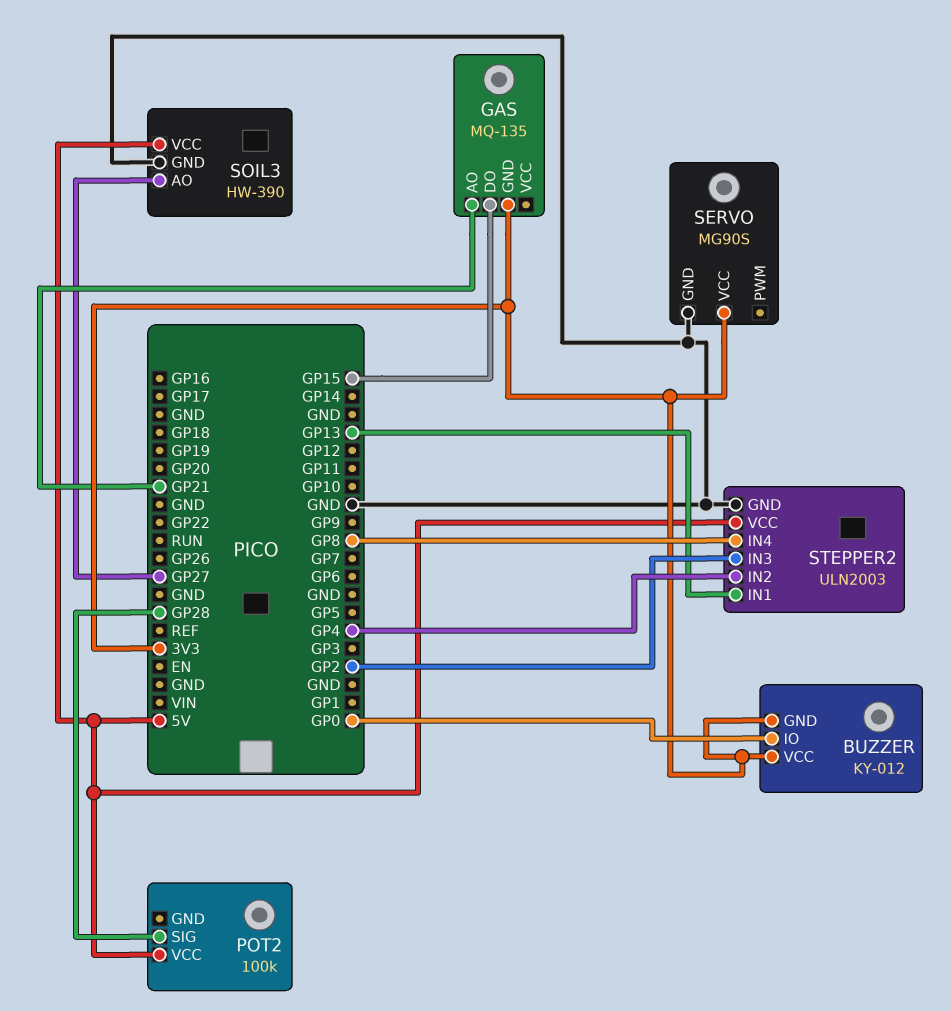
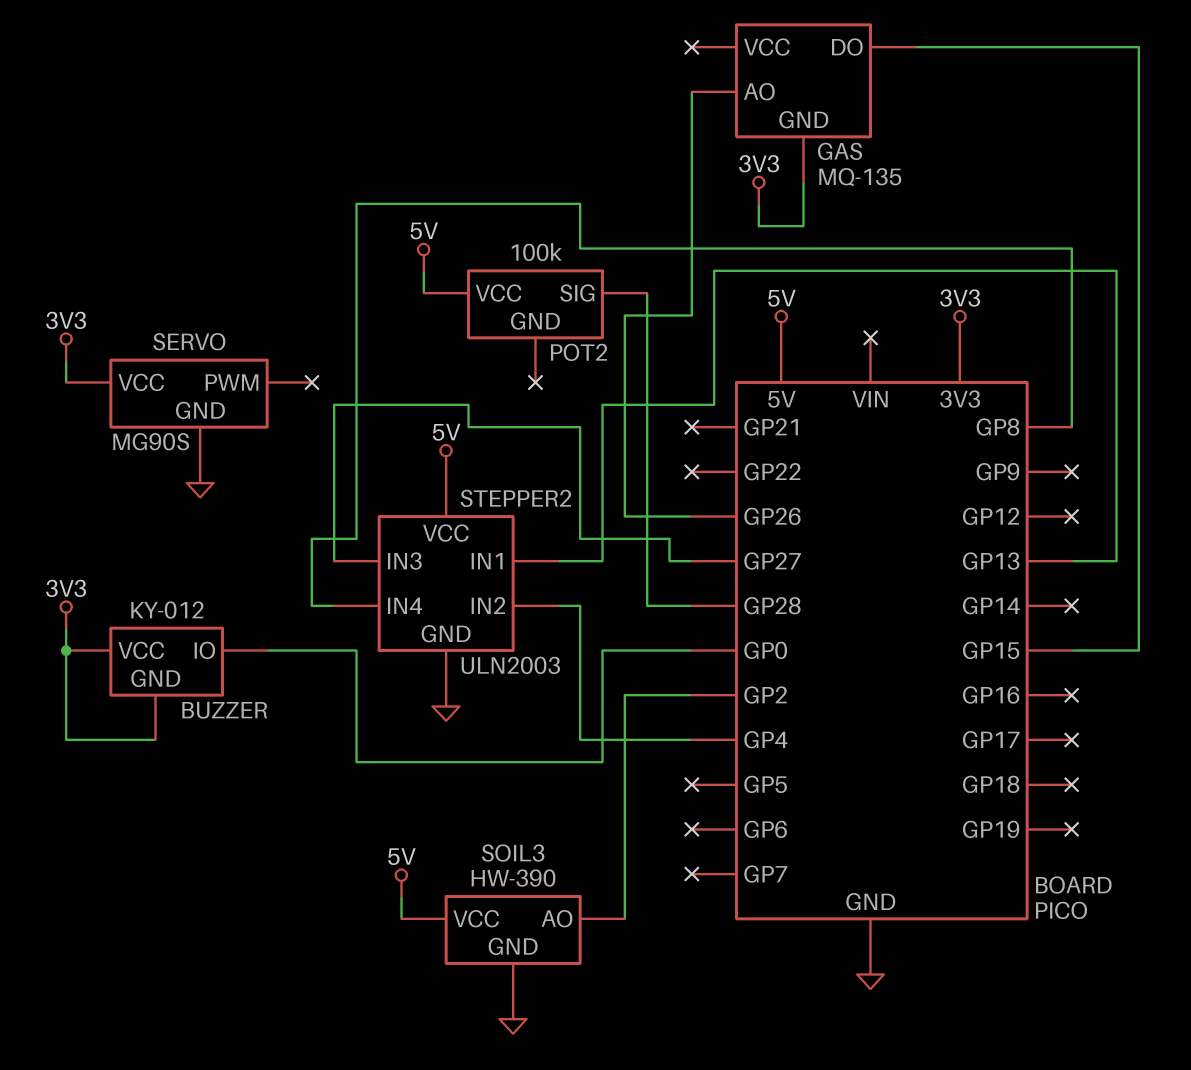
GAS pin AO: GP21 -> GP26
SOIL3 pin AO: GP27 -> GP2
STEPPER2 pin IN3: GP2 -> GP27

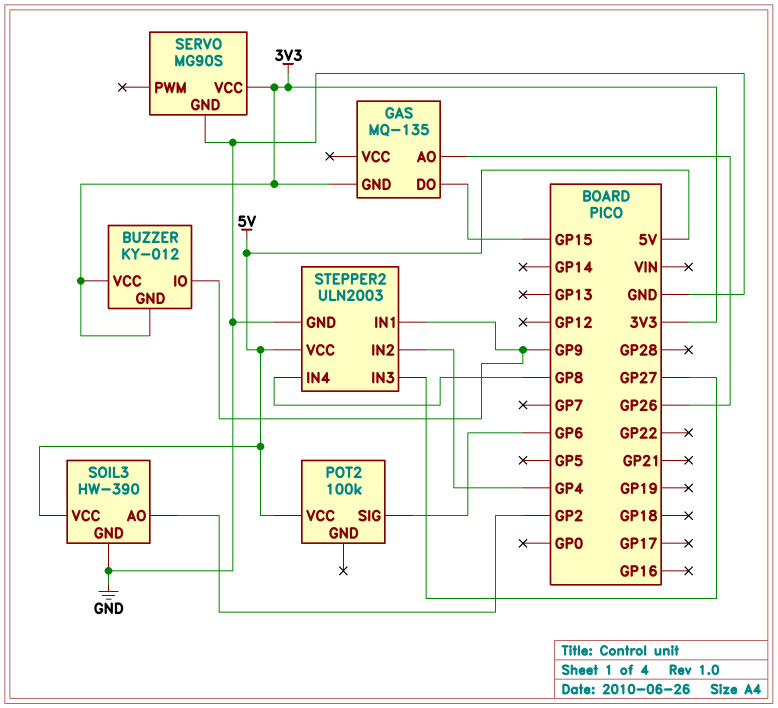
BUZZER pin IO: GP0 -> GP9
POT2 pin SIG: GP28 -> GP6
STEPPER2 pin IN1: GP13 -> GP9

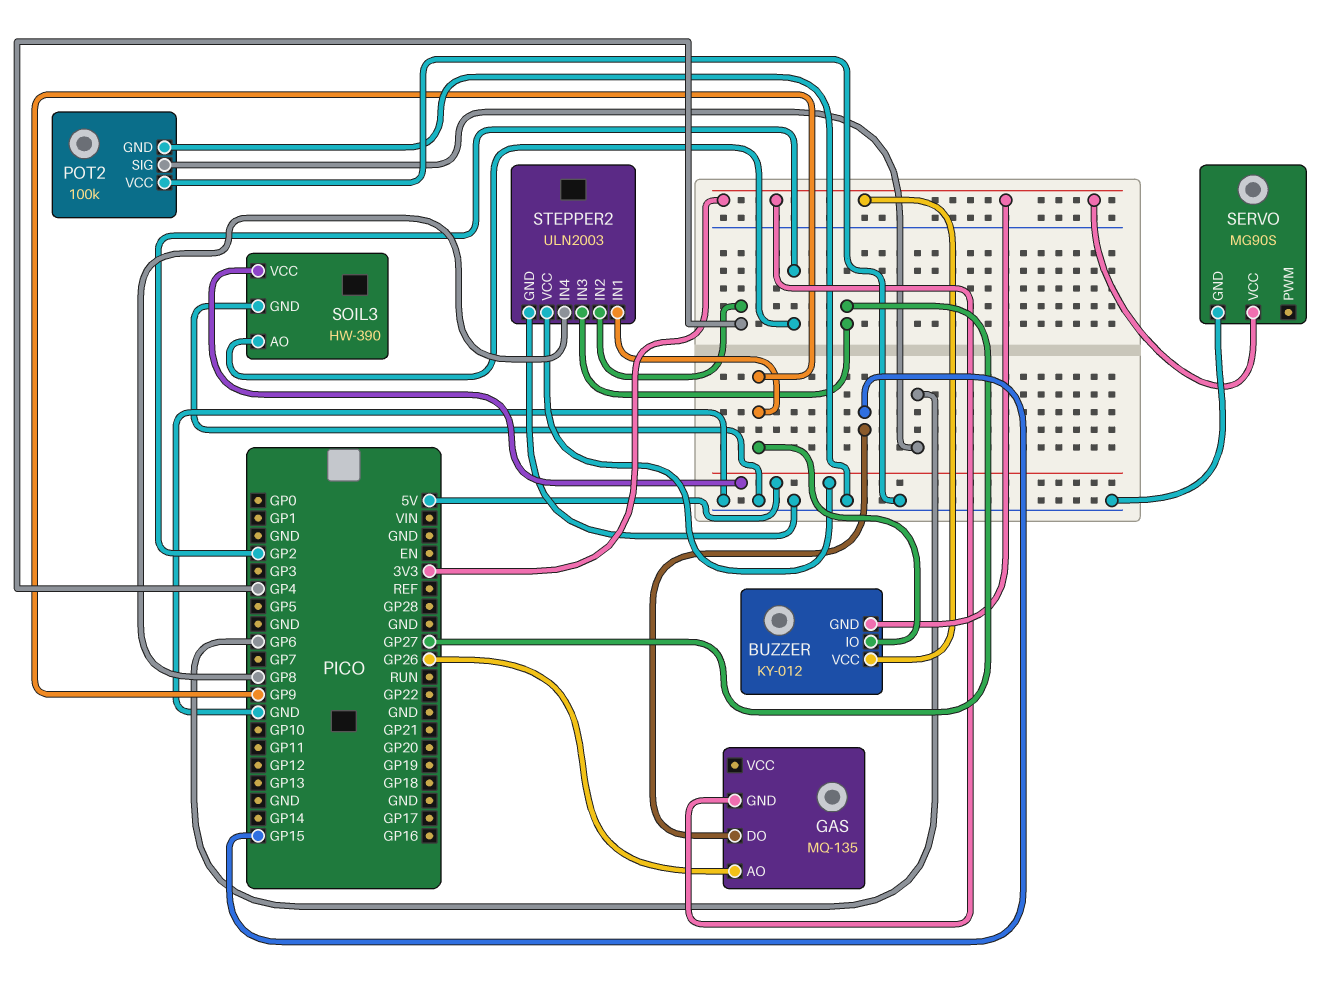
POT2 pin GND: none -> GND
POT2 pin VCC: 5V -> GND

